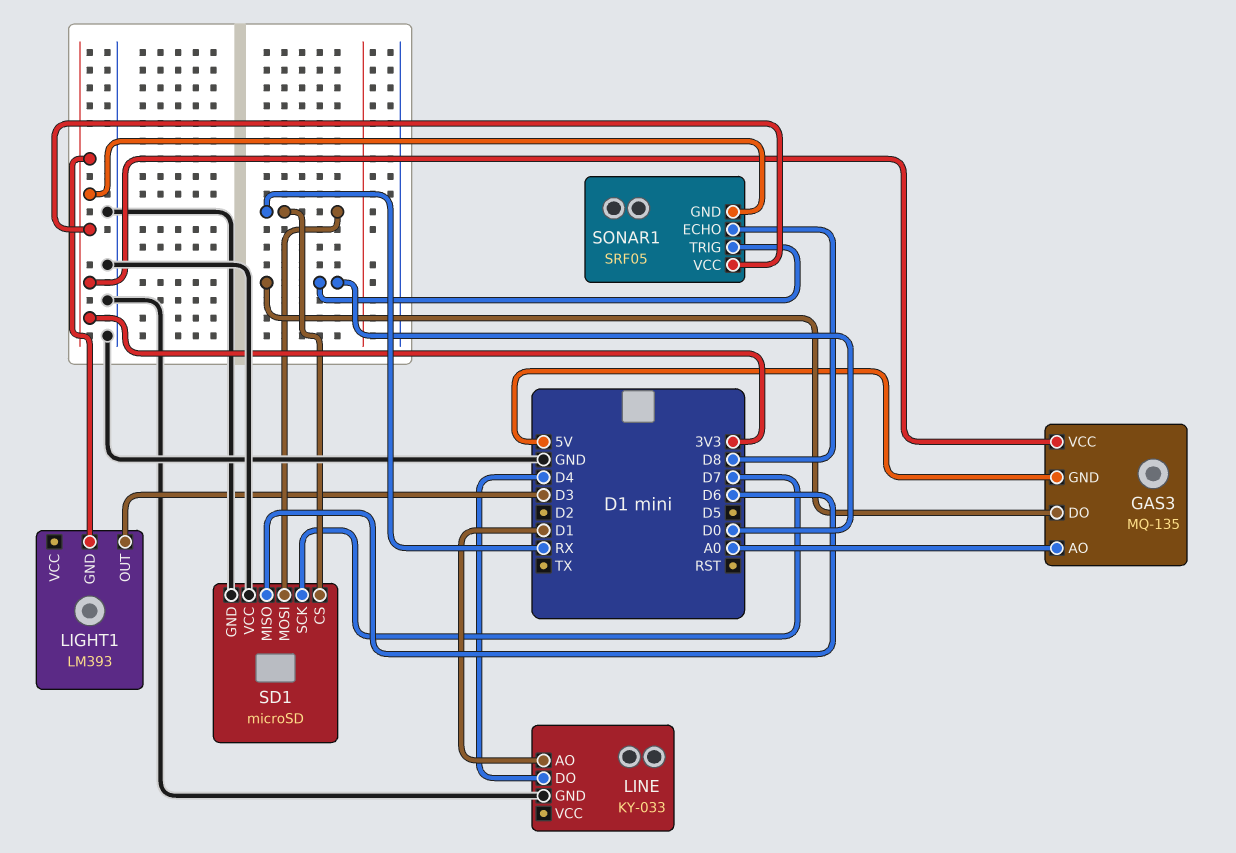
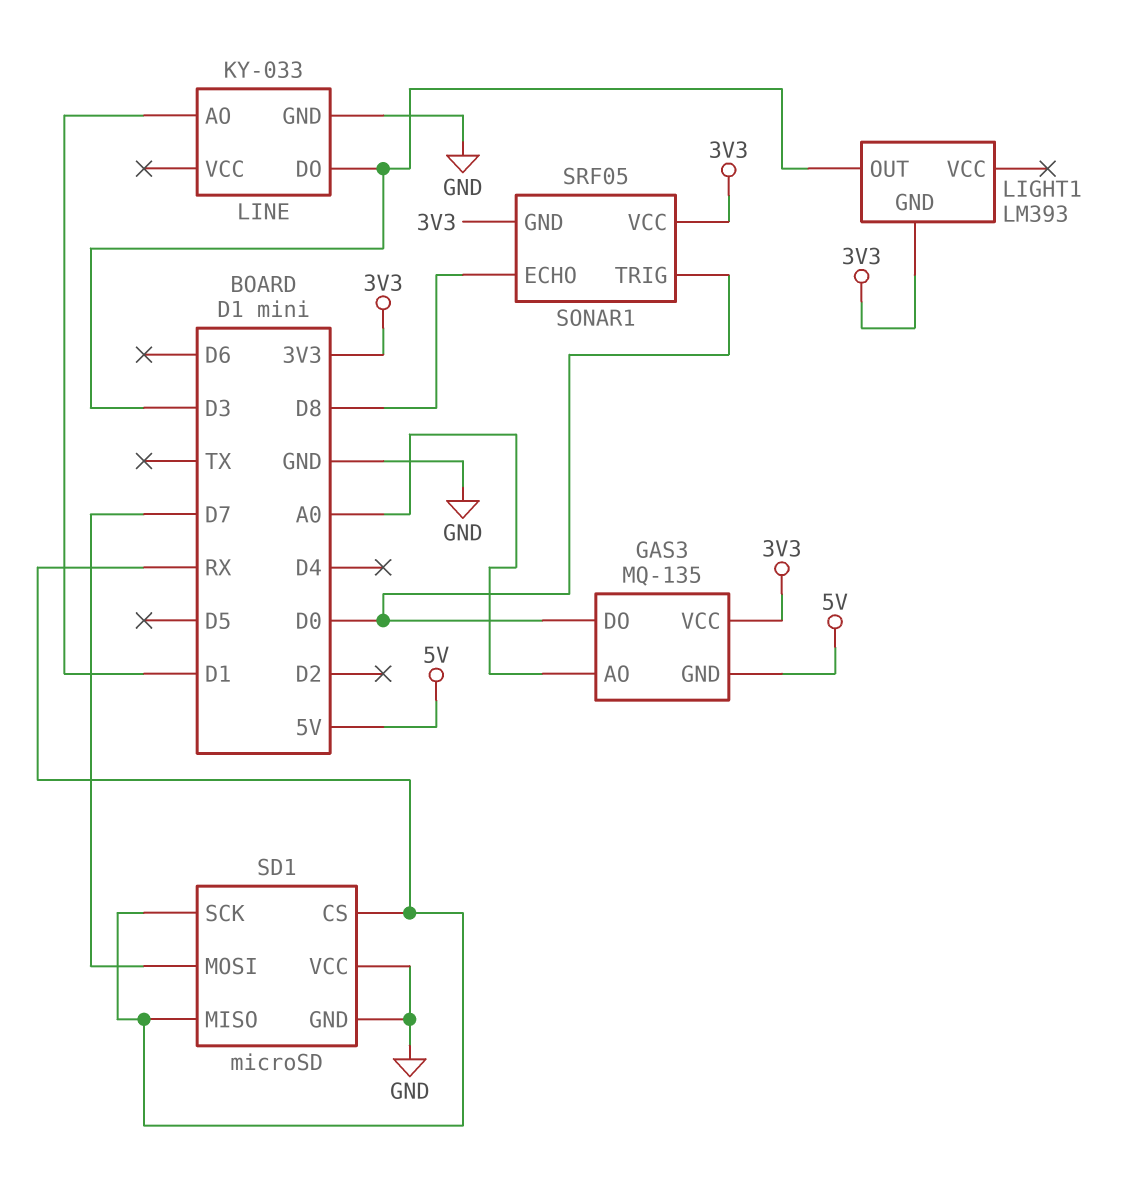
LINE pin DO: D4 -> D3
SD1 pin MISO: D6 -> RX
SD1 pin MOSI: RX -> D7
SD1 pin SCK: D7 -> RX

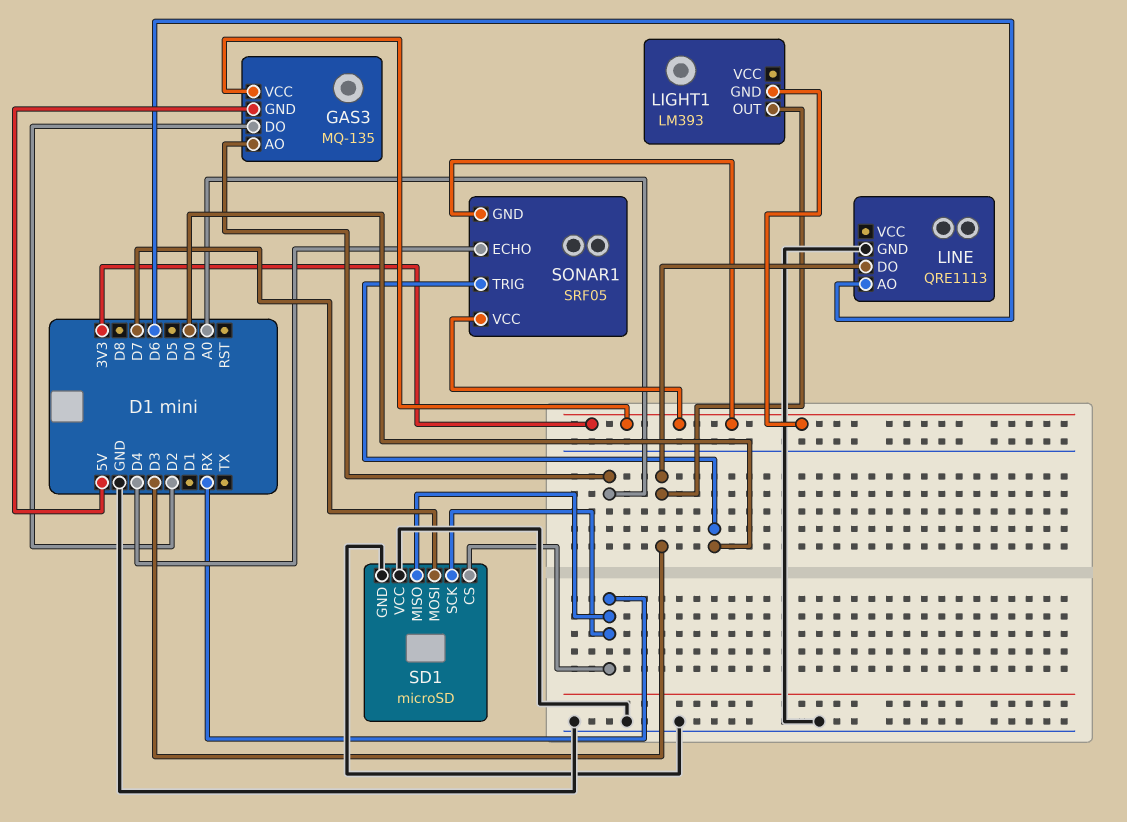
GAS3 pin DO: D0 -> D2
LINE: KY-033 -> QRE1113
LINE pin AO: D1 -> D6
SONAR1 pin ECHO: D8 -> D4

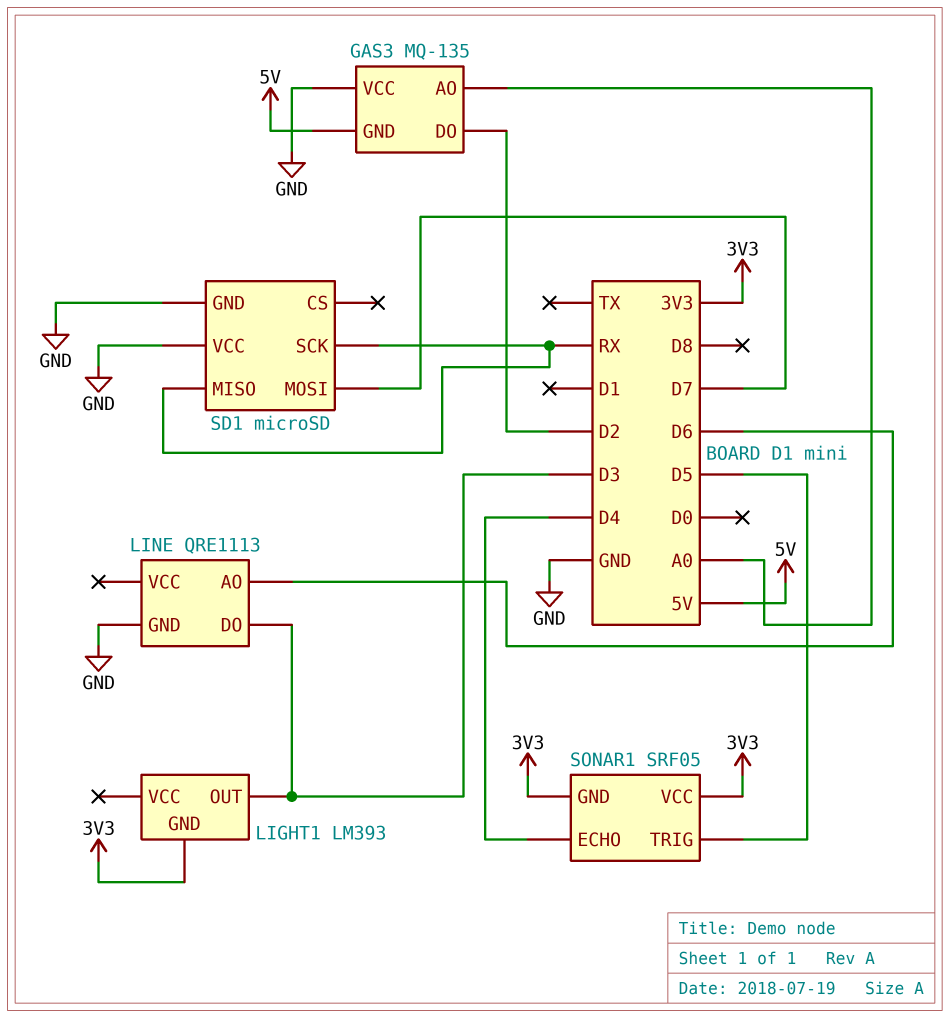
GAS3 pin VCC: 3V3 -> GND
SD1 pin CS: RX -> none
SONAR1 pin TRIG: D0 -> D5

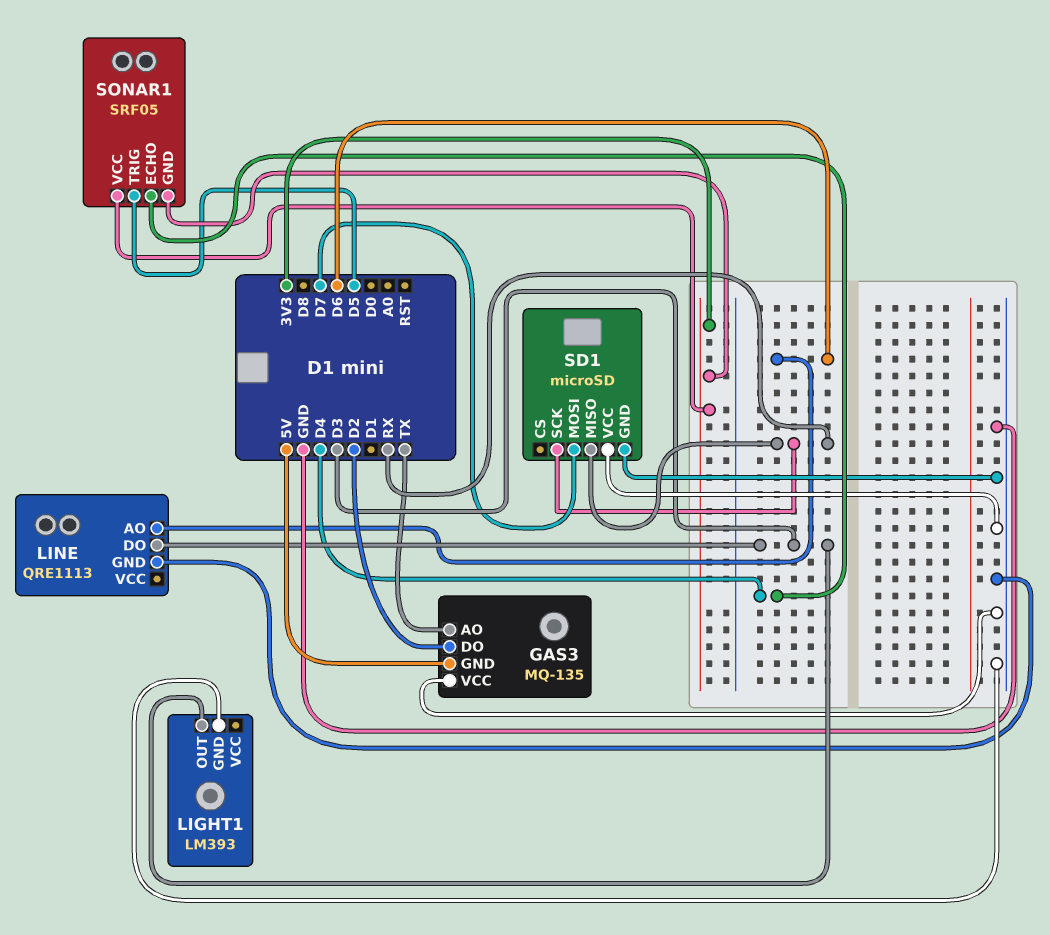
GAS3 pin AO: A0 -> TX
LIGHT1 pin GND: 3V3 -> GND

